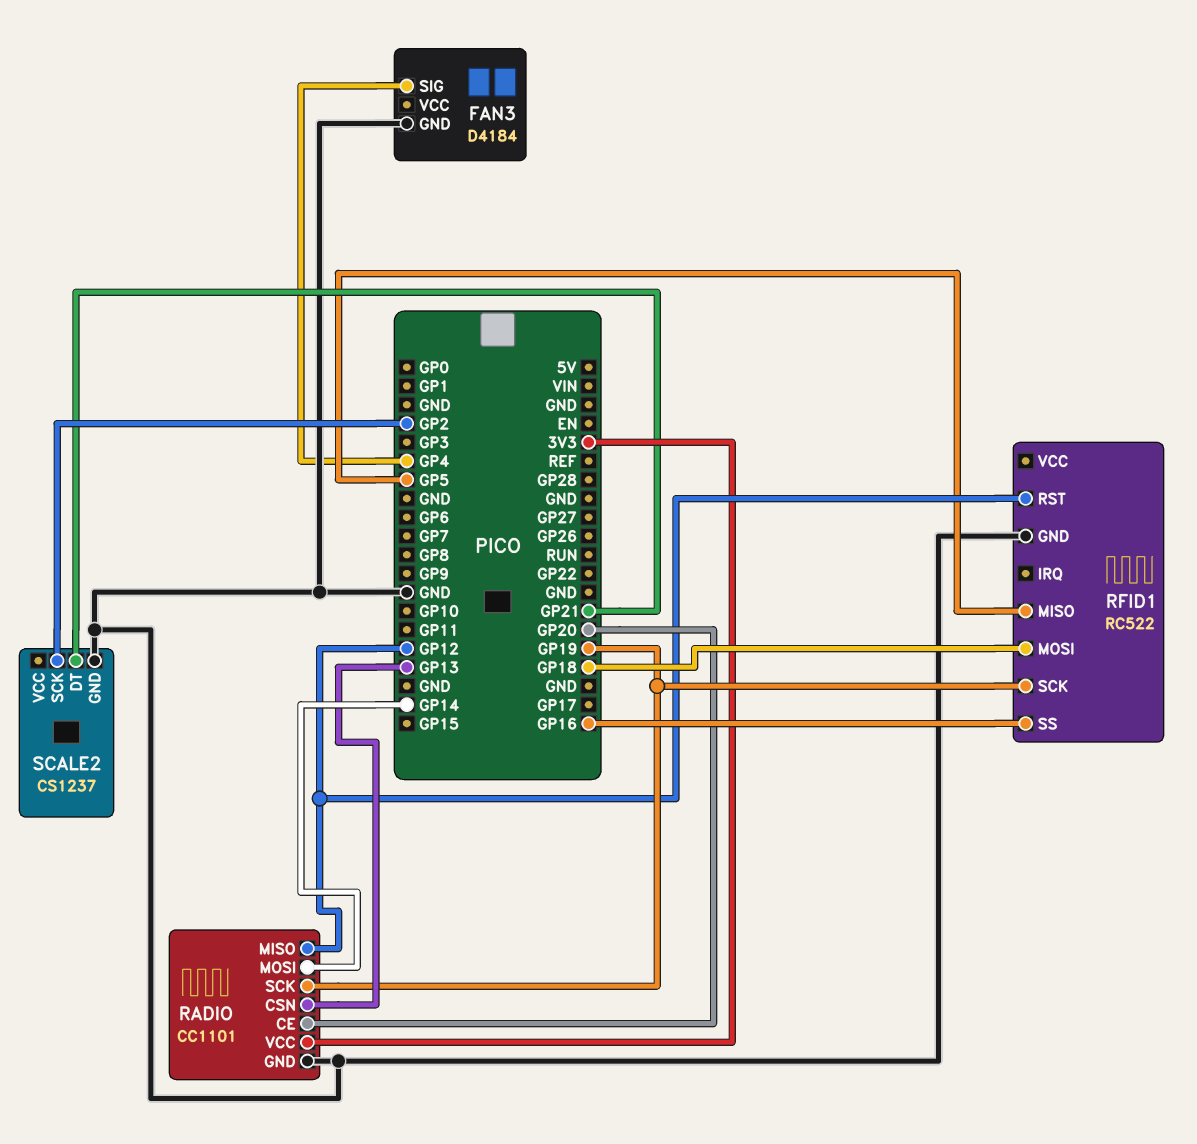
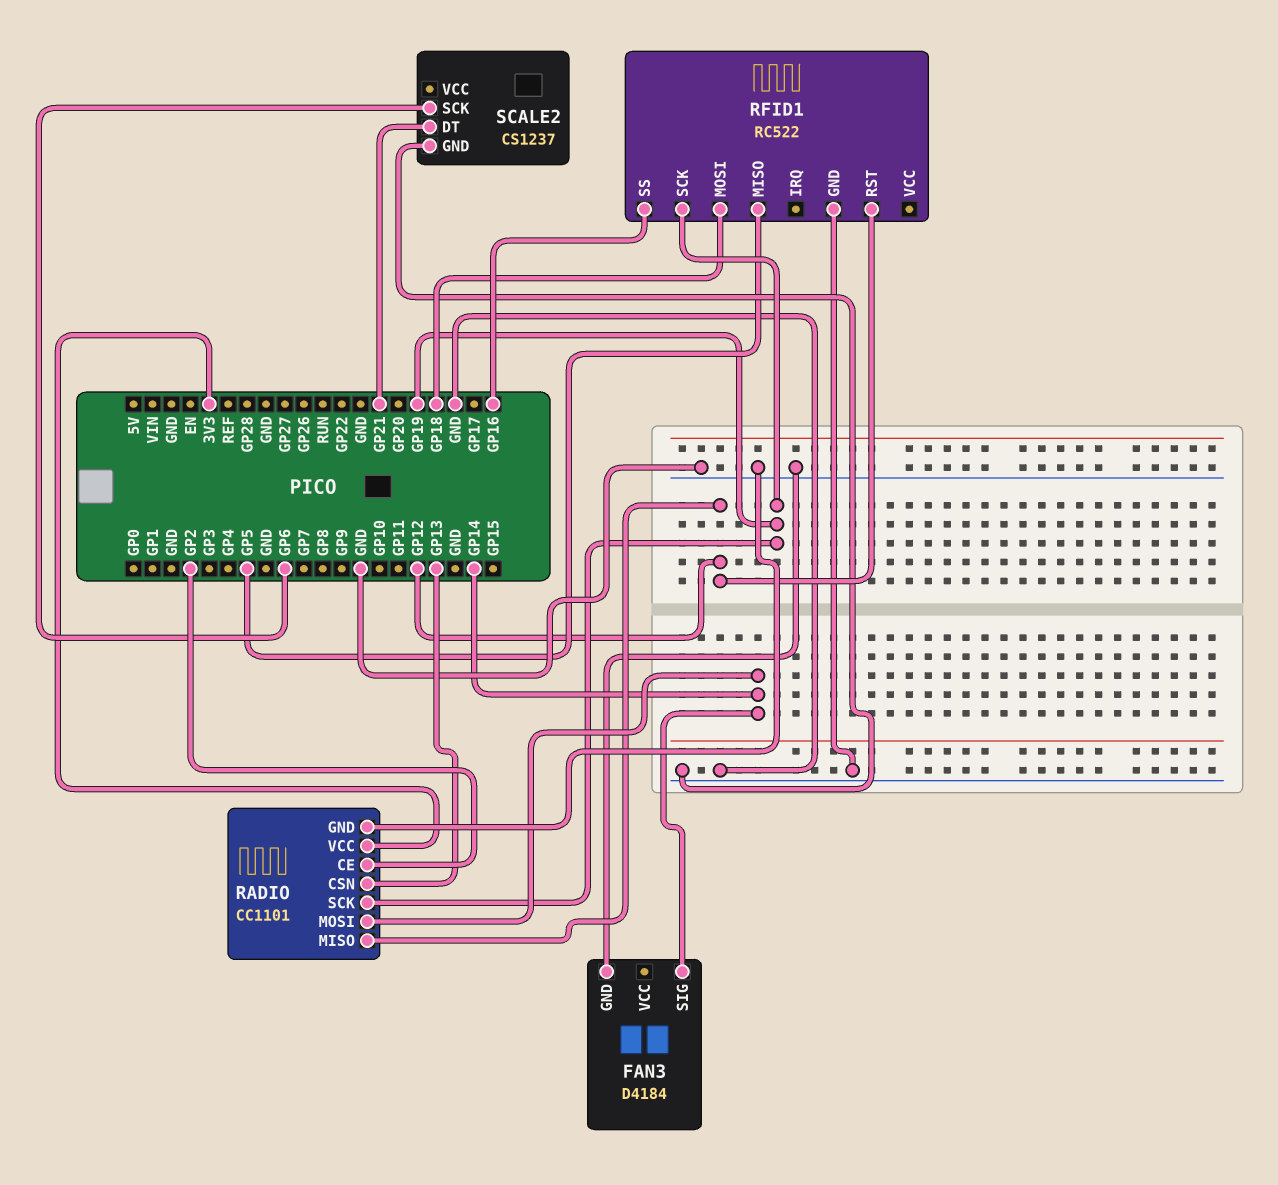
FAN3 pin SIG: GP4 -> GP14
RADIO pin CE: GP20 -> GP2
SCALE2 pin SCK: GP2 -> GP6

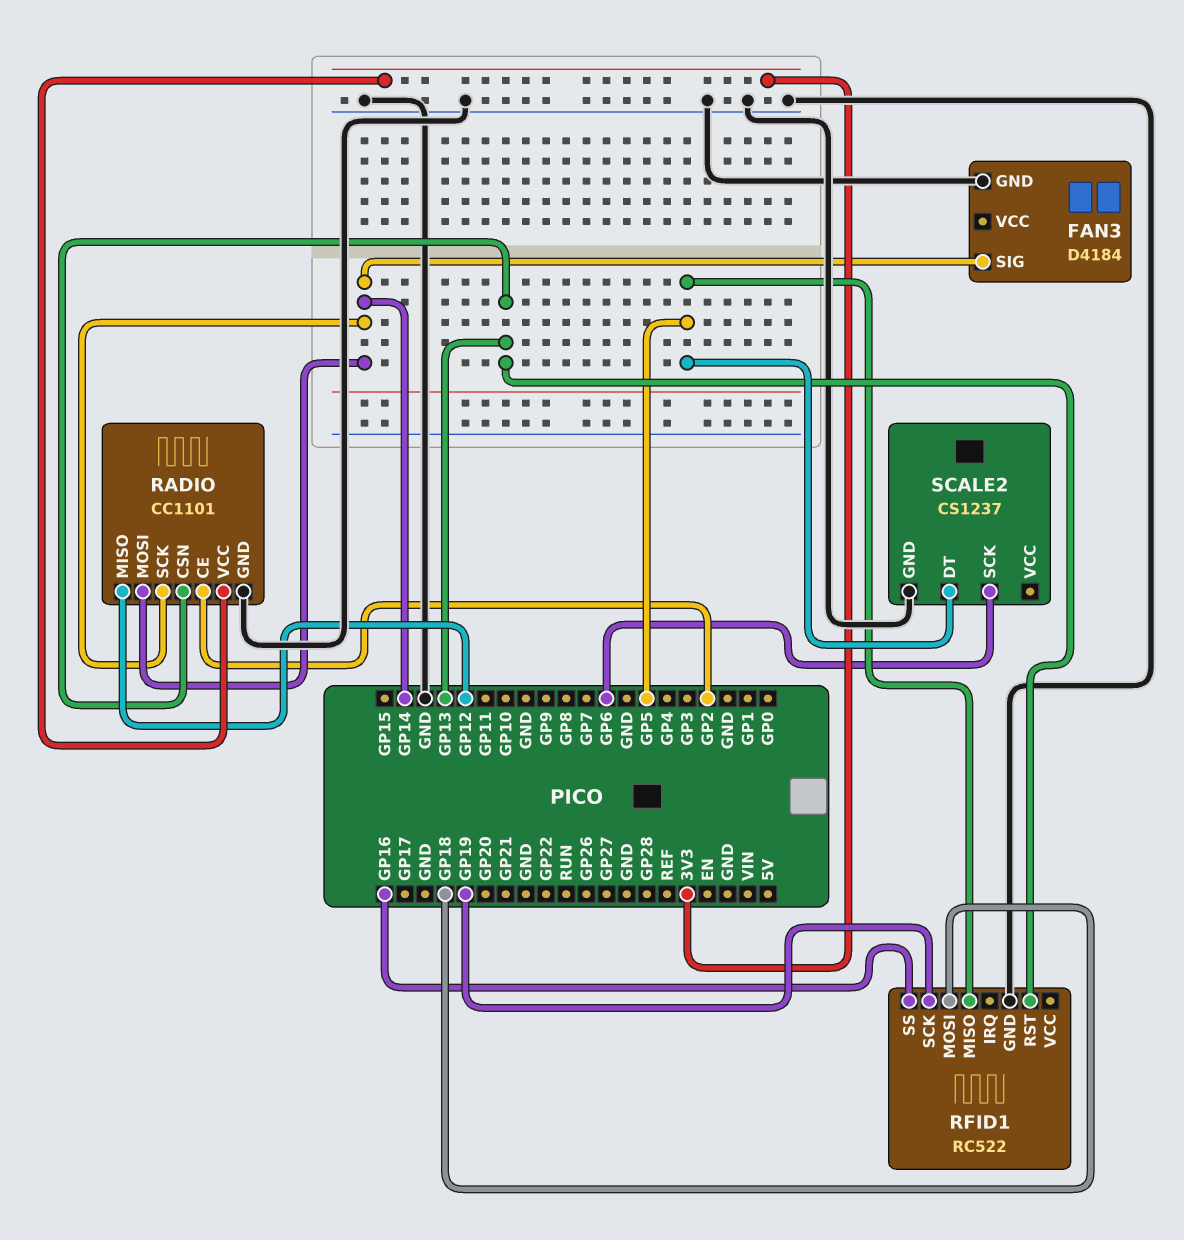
RADIO pin SCK: GP19 -> GP14
RFID1 pin RST: GP12 -> GP13
SCALE2 pin DT: GP21 -> GP5

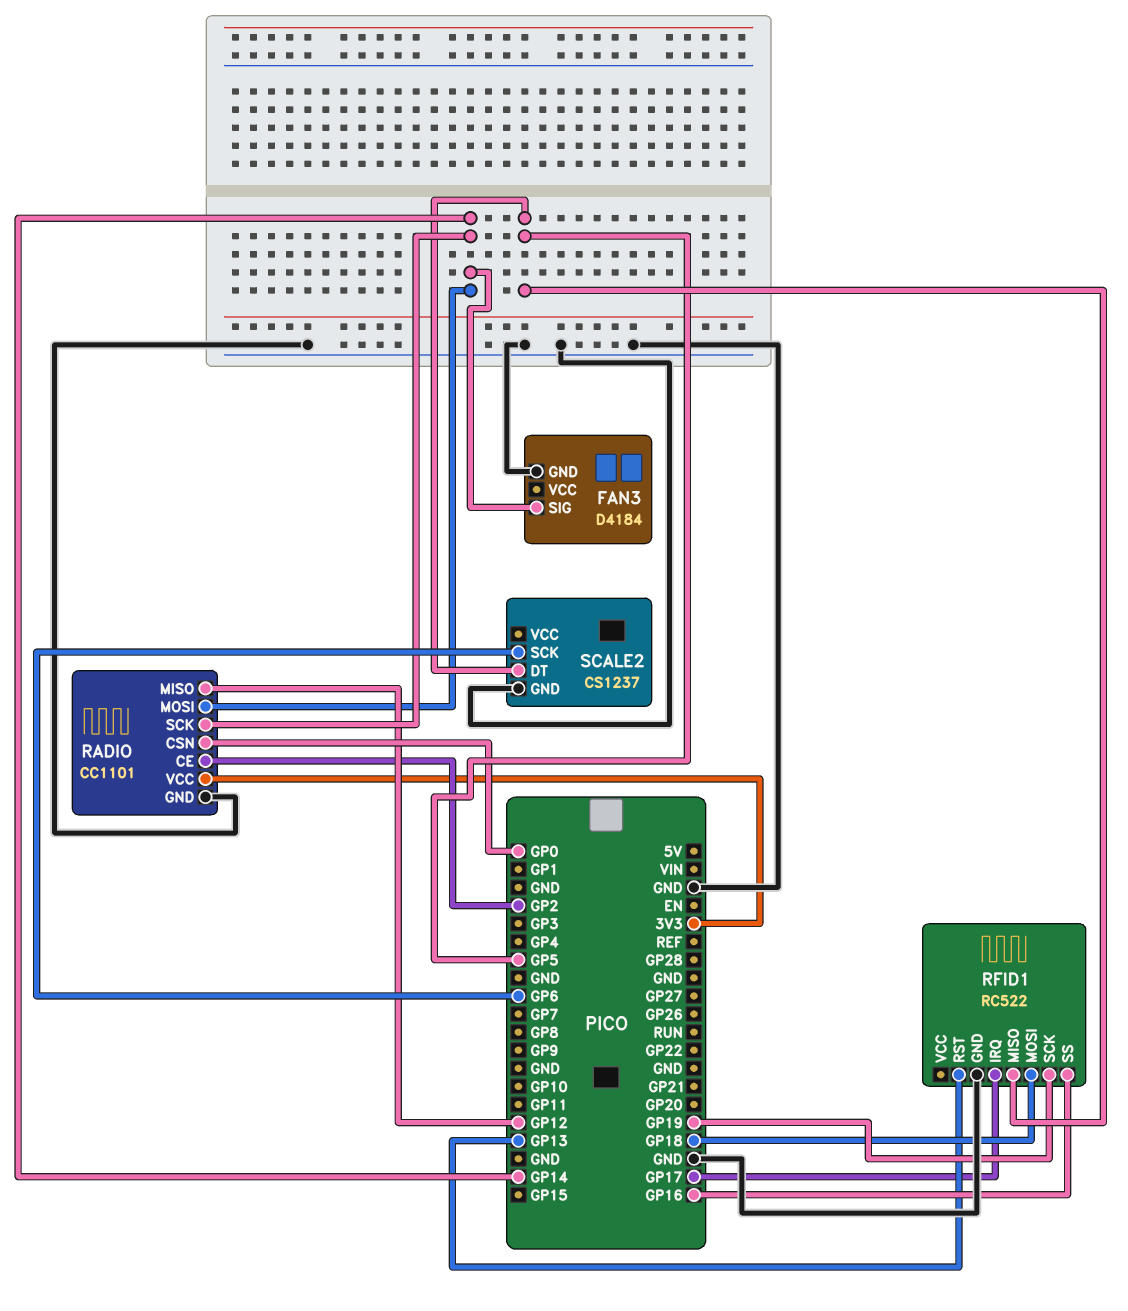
RADIO pin CSN: GP13 -> GP0
RFID1 pin IRQ: none -> GP17

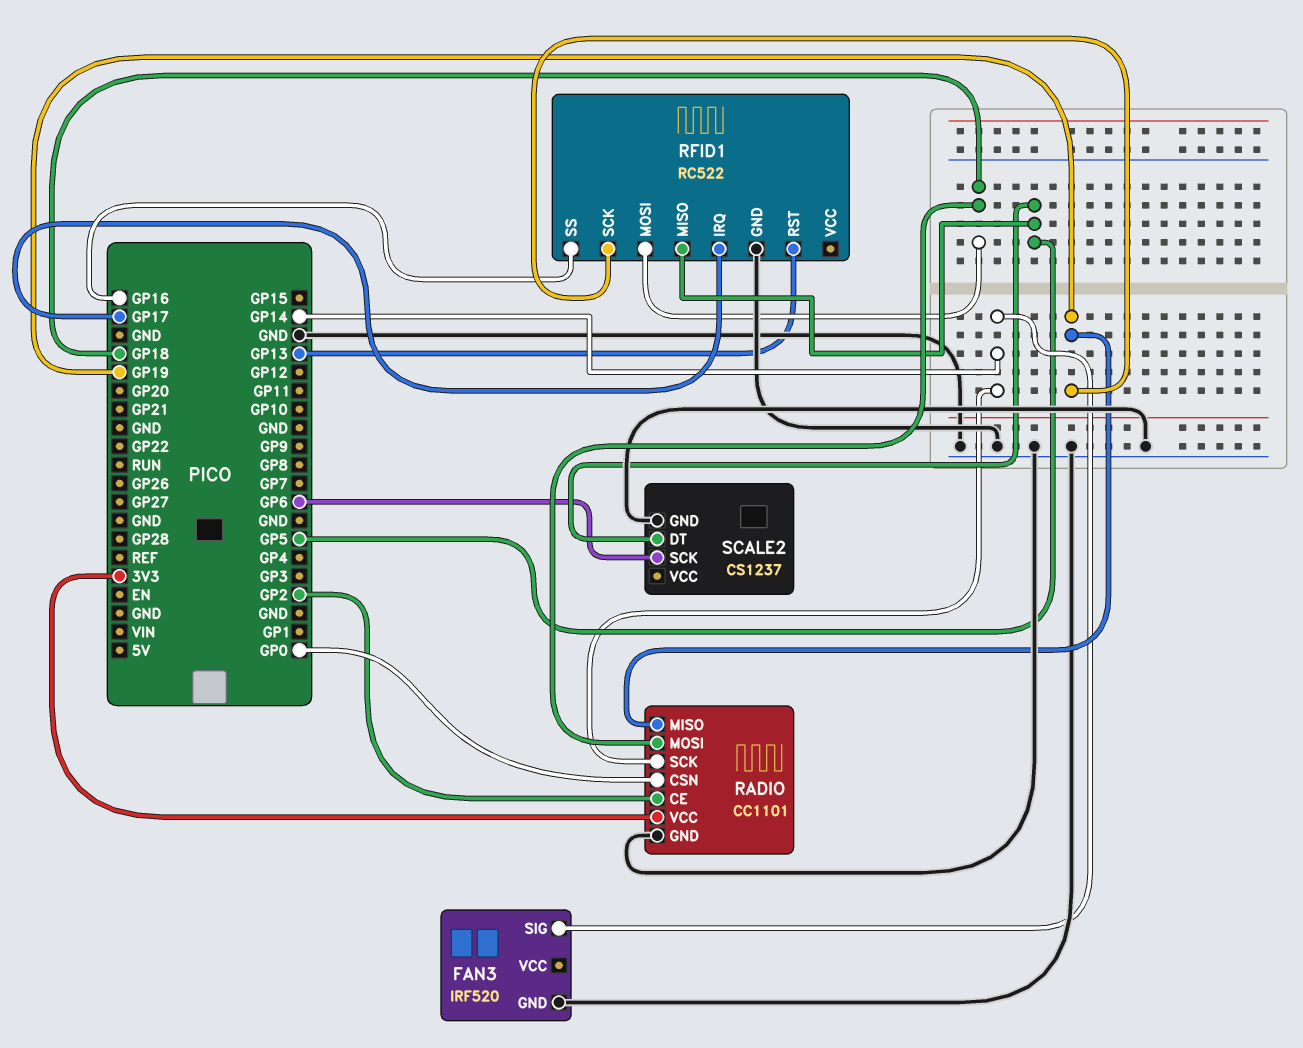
FAN3: D4184 -> IRF520
RADIO pin MISO: GP12 -> GP19
RADIO pin MOSI: GP14 -> GP18

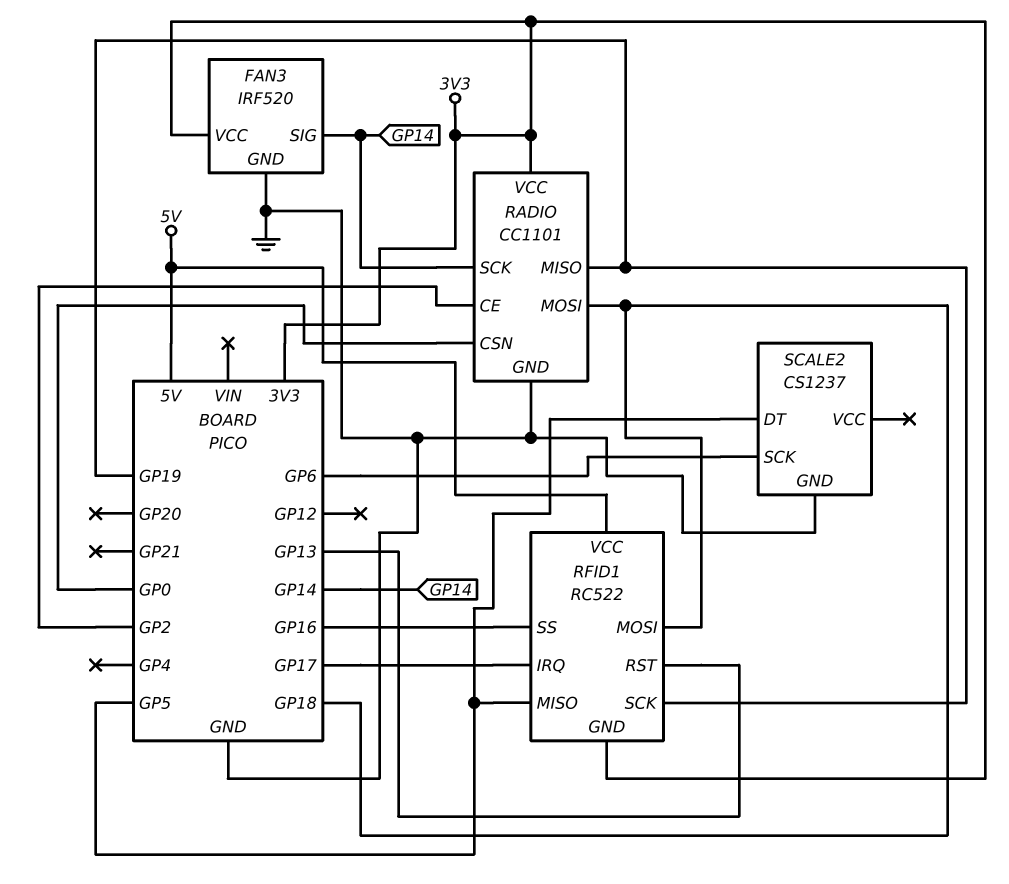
FAN3 pin VCC: none -> 3V3
RFID1 pin GND: GND -> 3V3
RFID1 pin VCC: none -> 5V

